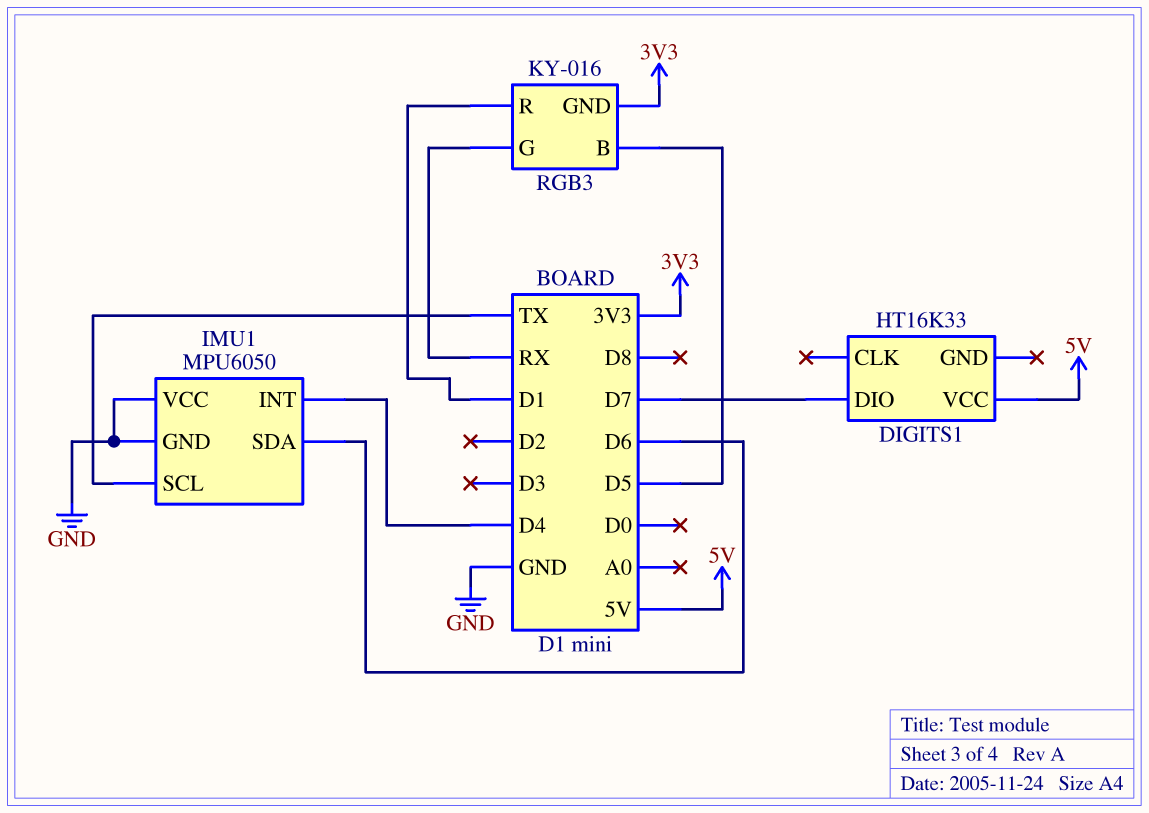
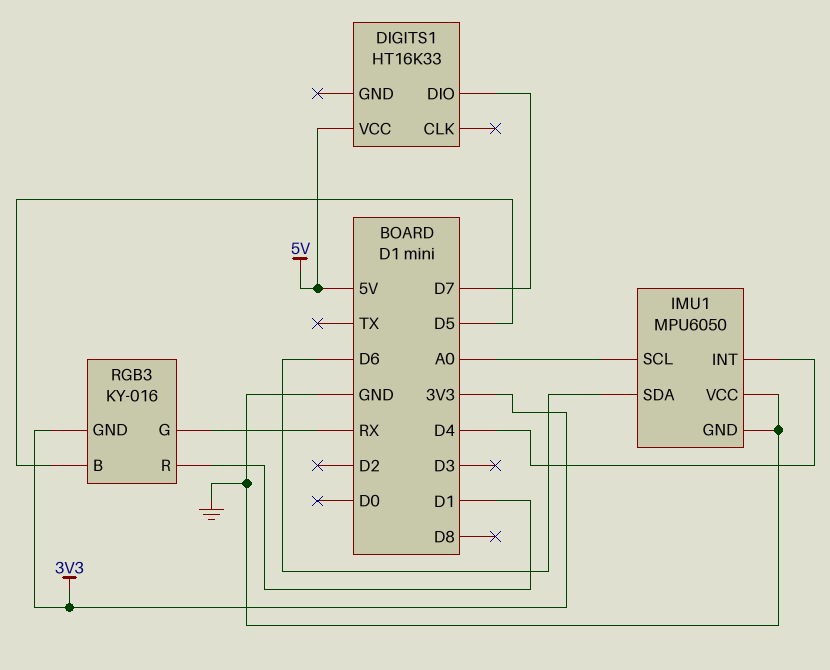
IMU1 pin SCL: TX -> A0

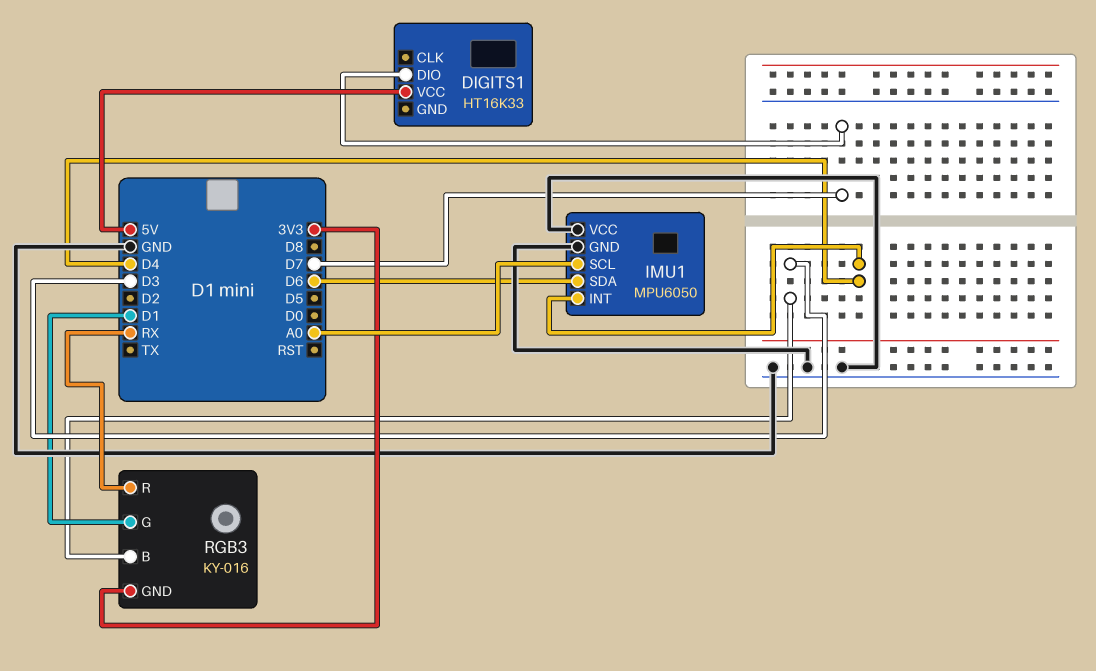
RGB3 pin B: D5 -> D3
RGB3 pin G: RX -> D1
RGB3 pin R: D1 -> RX

